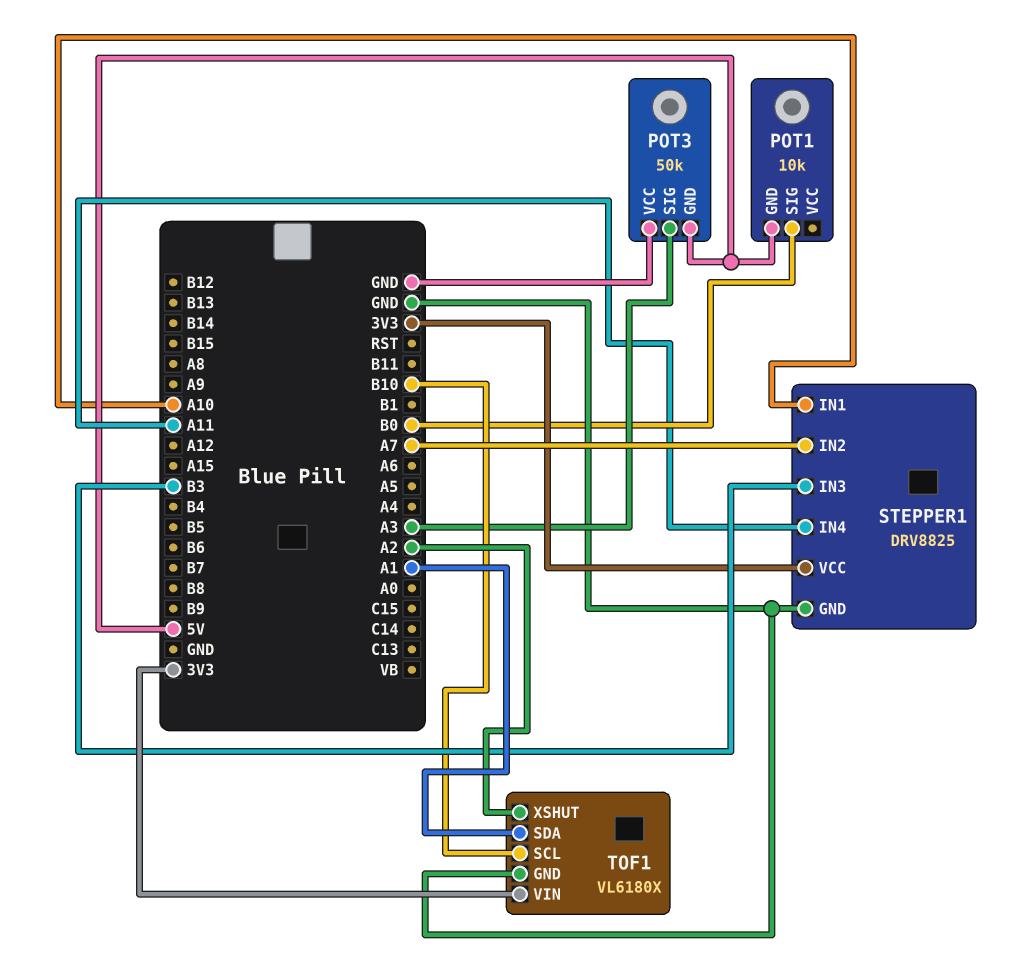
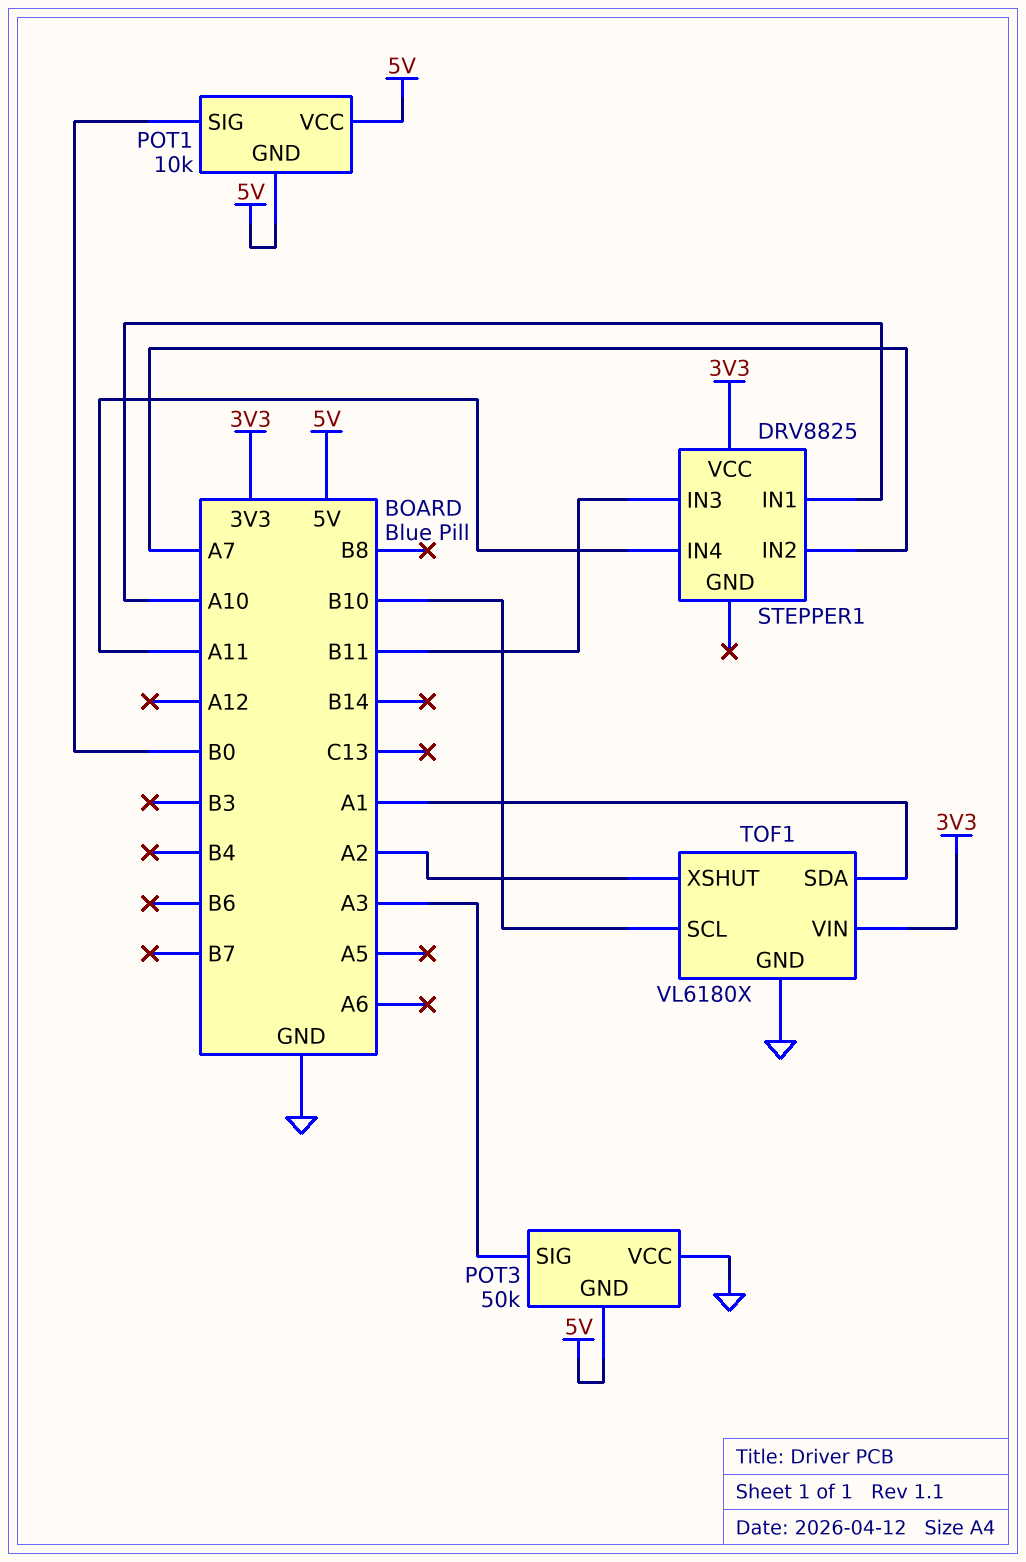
POT1 pin VCC: none -> 5V
STEPPER1 pin GND: GND -> none
STEPPER1 pin IN3: B3 -> B11

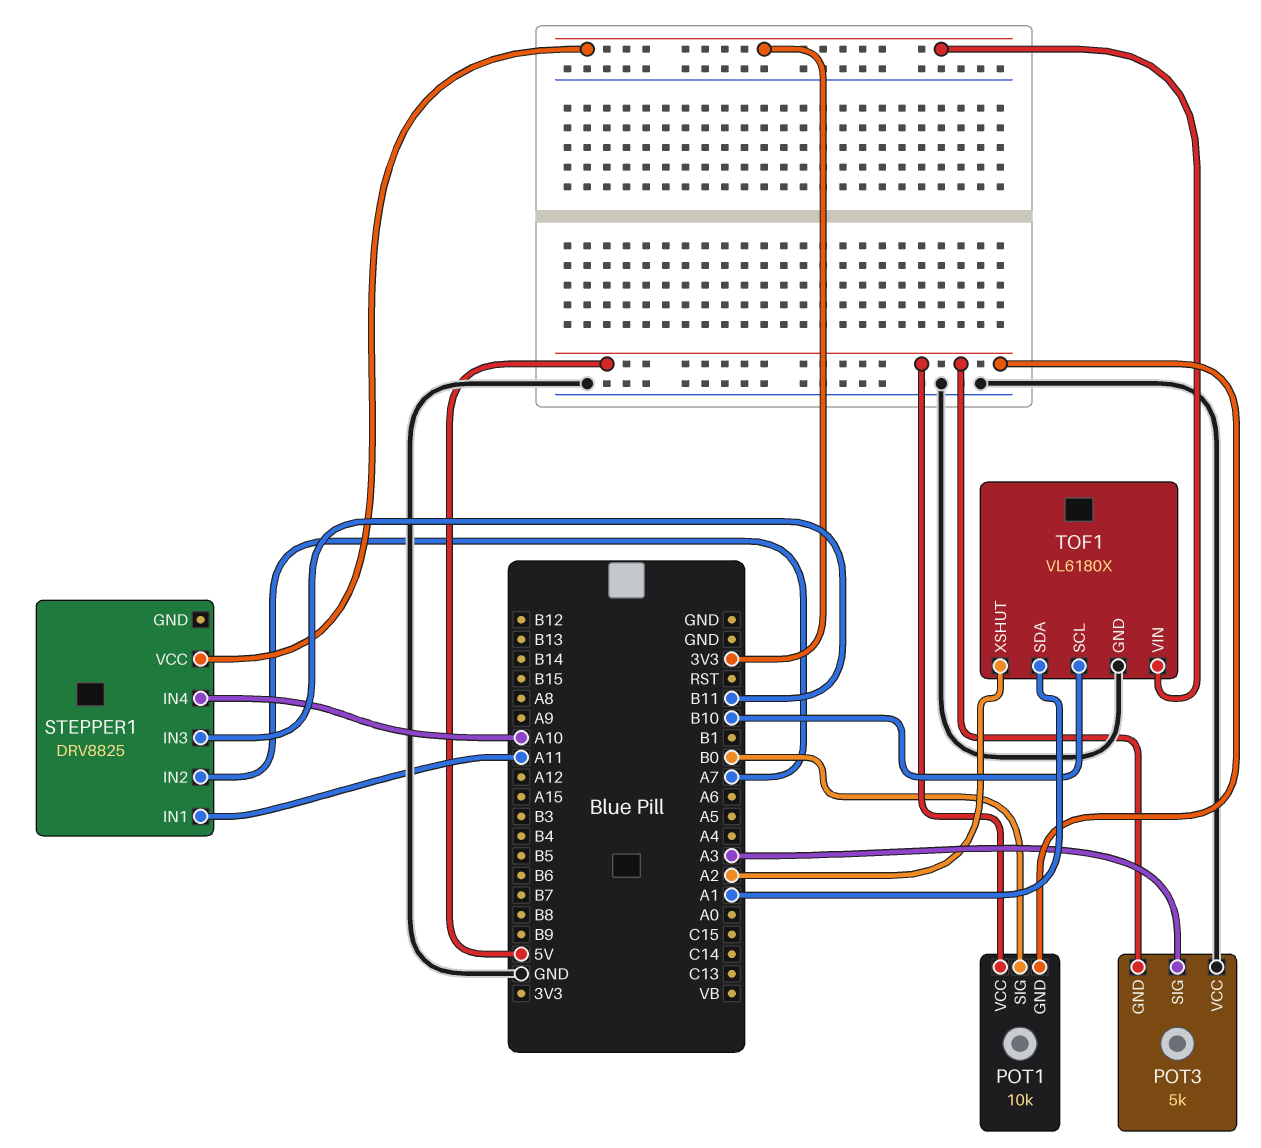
POT3: 50k -> 5k
STEPPER1 pin IN1: A10 -> A11
STEPPER1 pin IN4: A11 -> A10

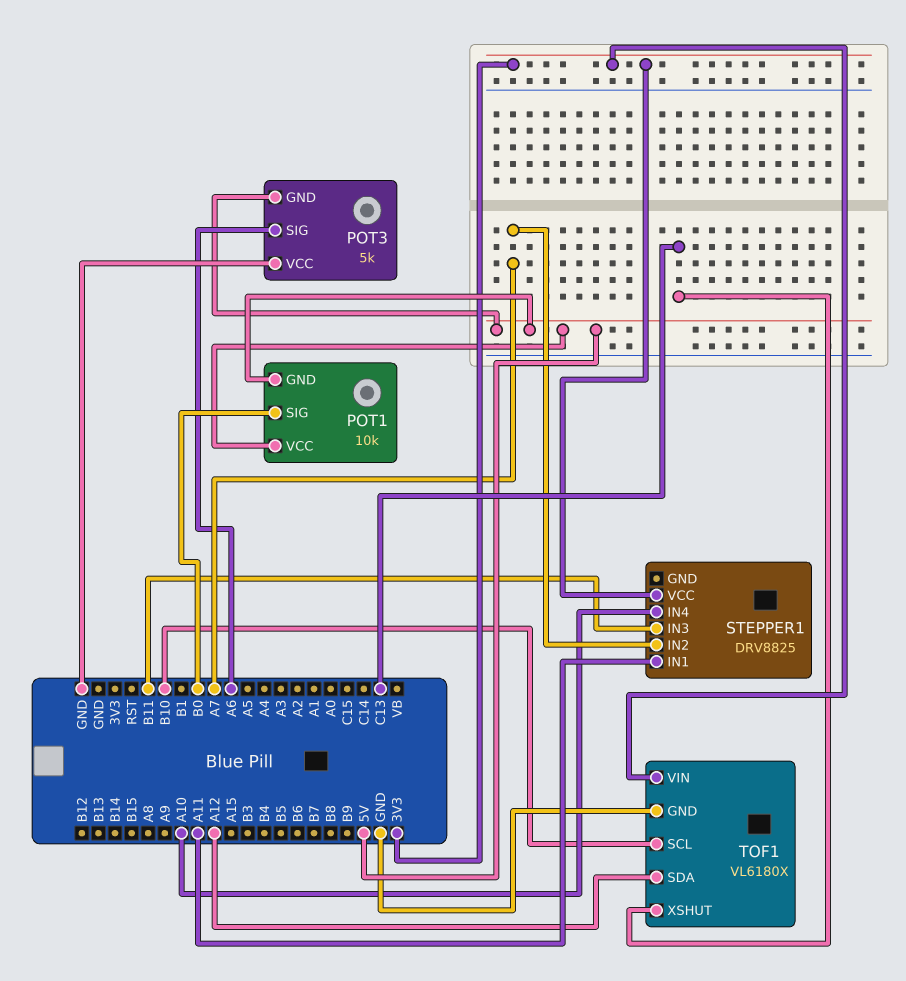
POT3 pin SIG: A3 -> A6
TOF1 pin SDA: A1 -> A12
TOF1 pin XSHUT: A2 -> C13

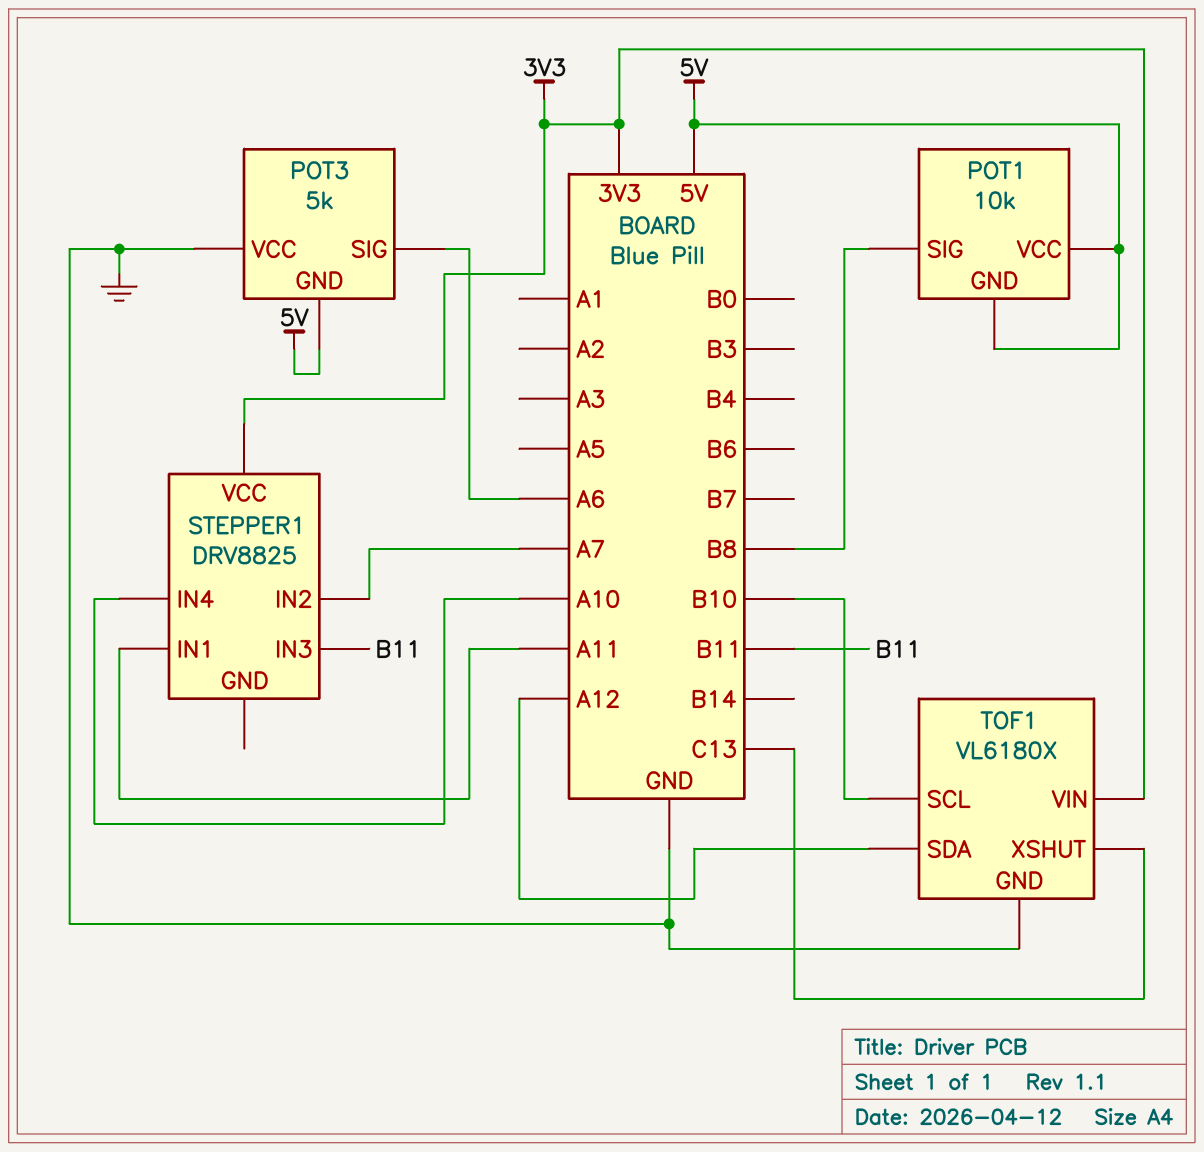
POT1 pin SIG: B0 -> B8

